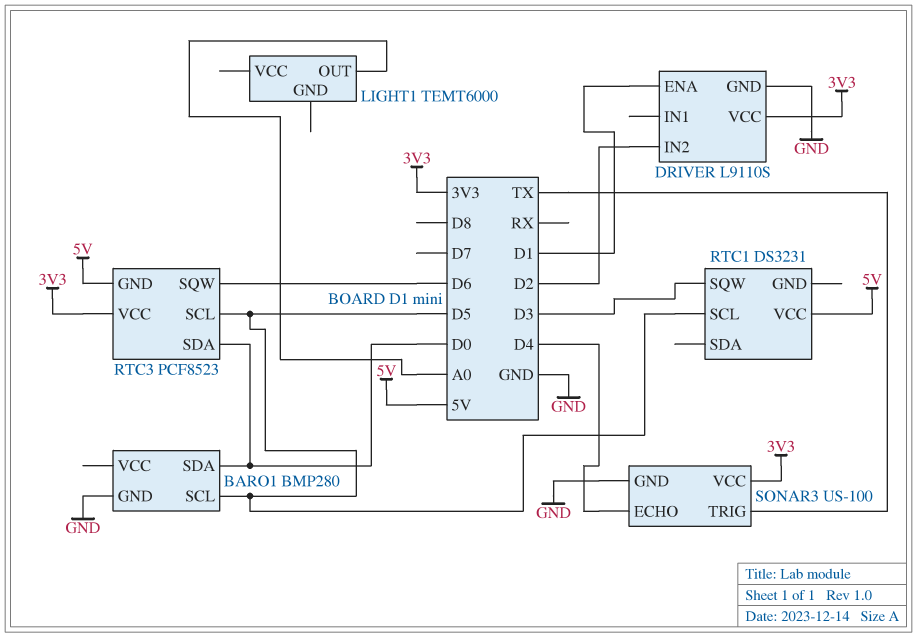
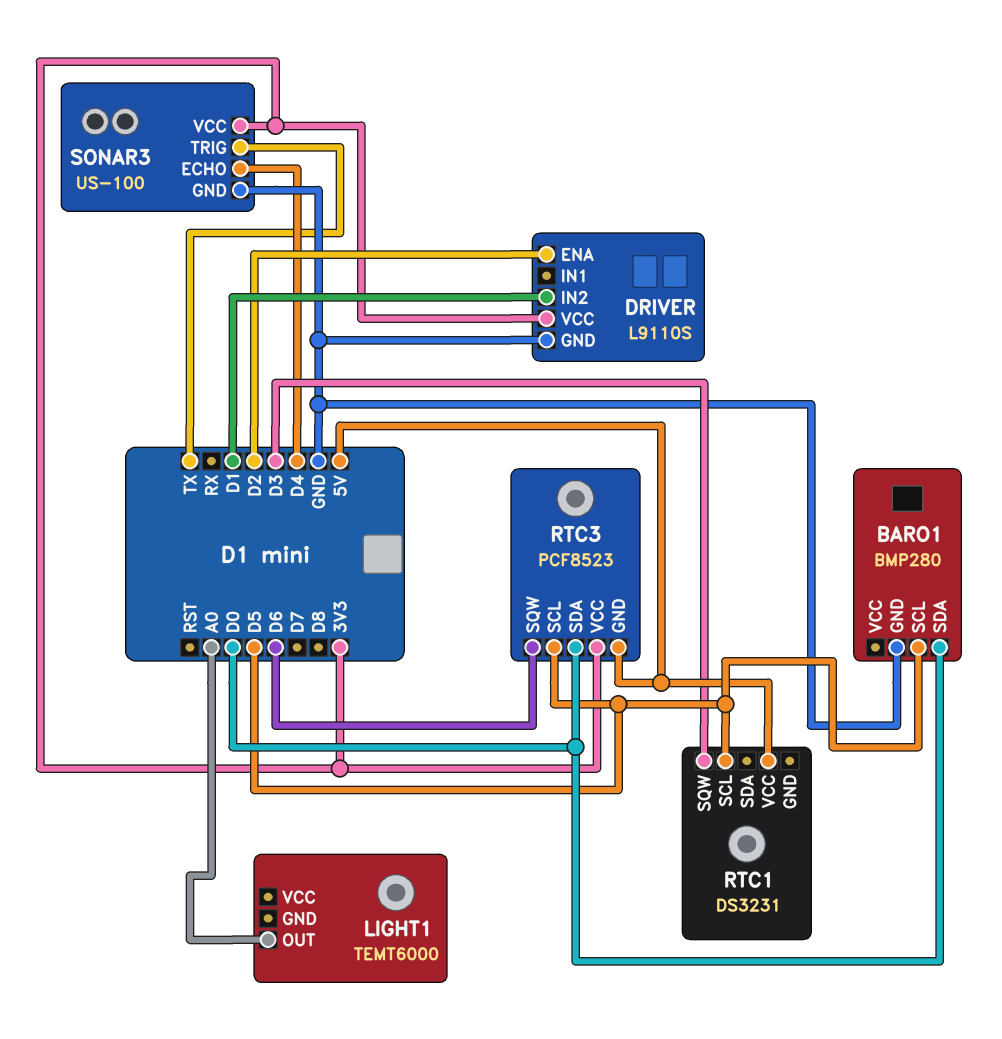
DRIVER pin ENA: D1 -> D2
DRIVER pin IN2: D2 -> D1

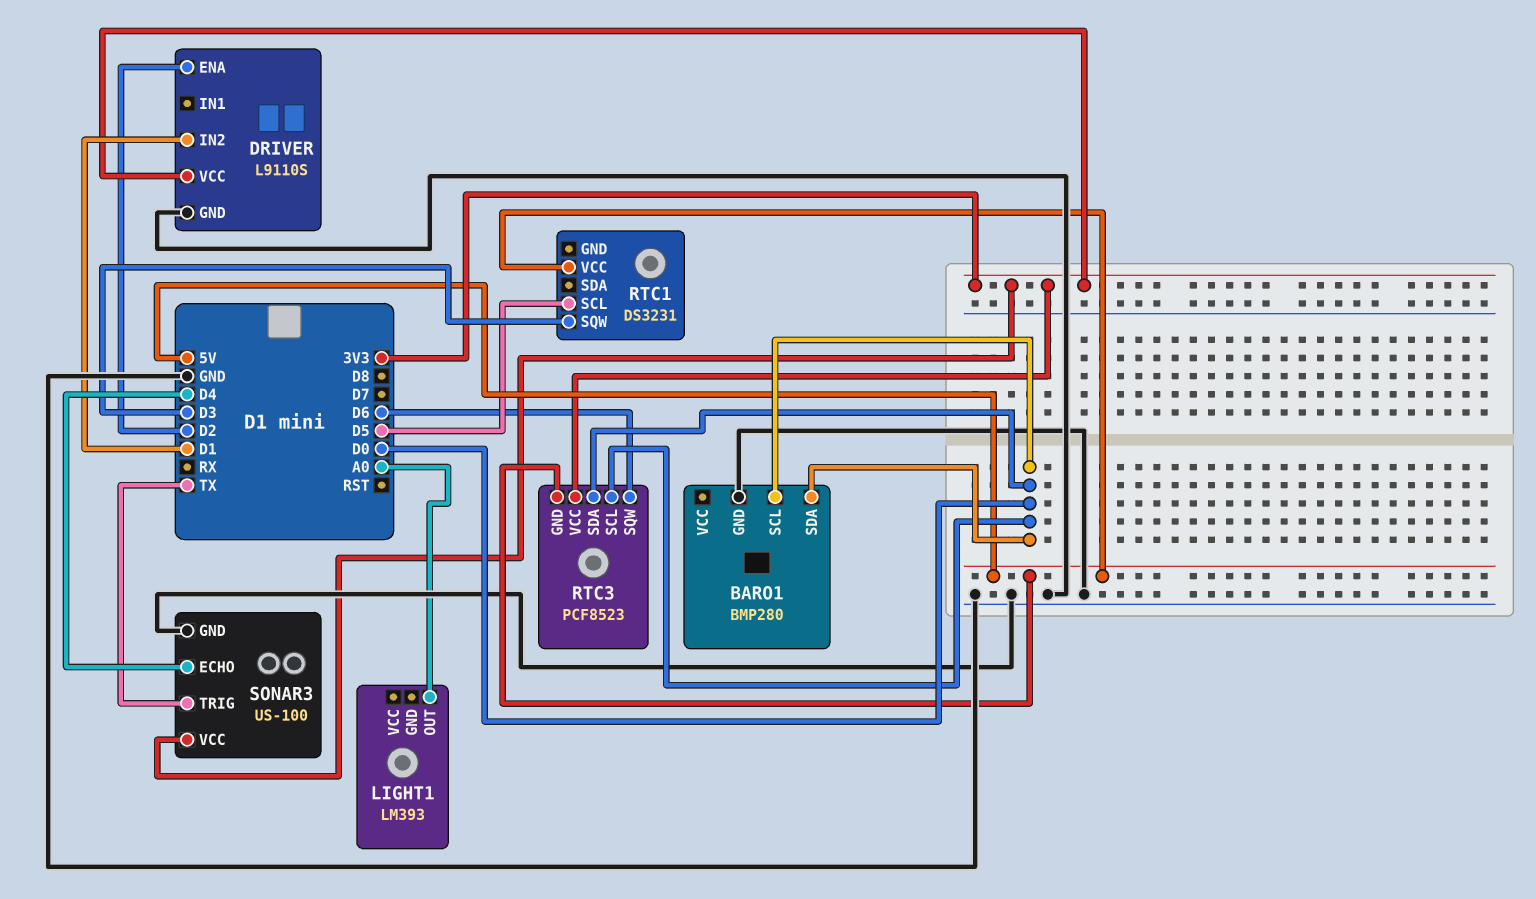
BARO1 pin SCL: D5 -> D0
LIGHT1: TEMT6000 -> LM393
RTC3 pin SCL: D5 -> D0

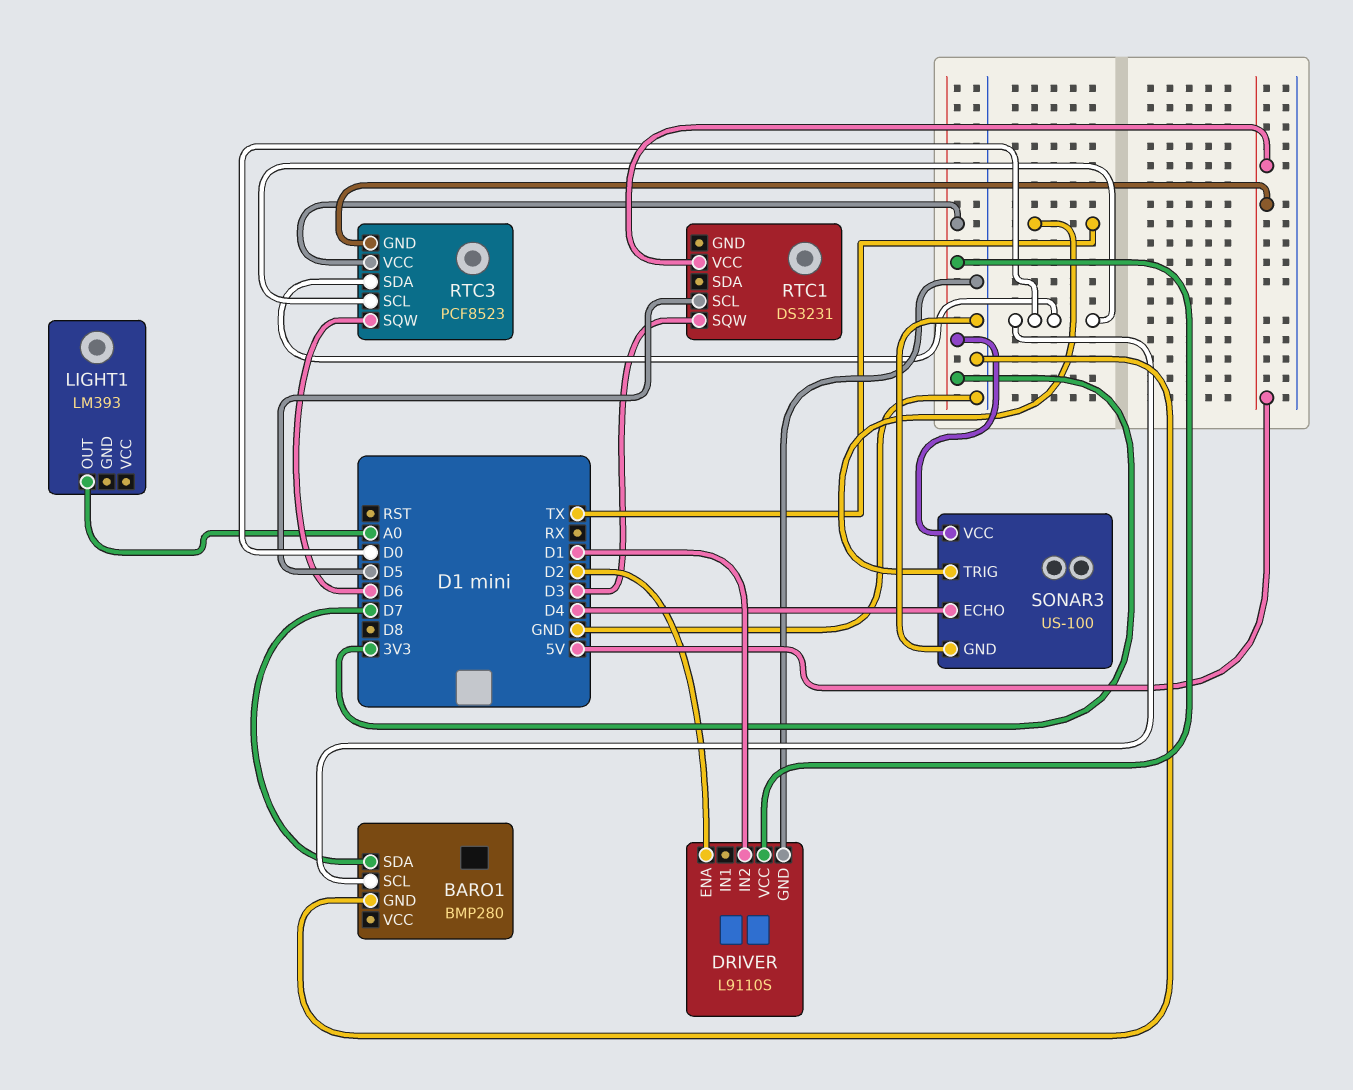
BARO1 pin SDA: D0 -> D7

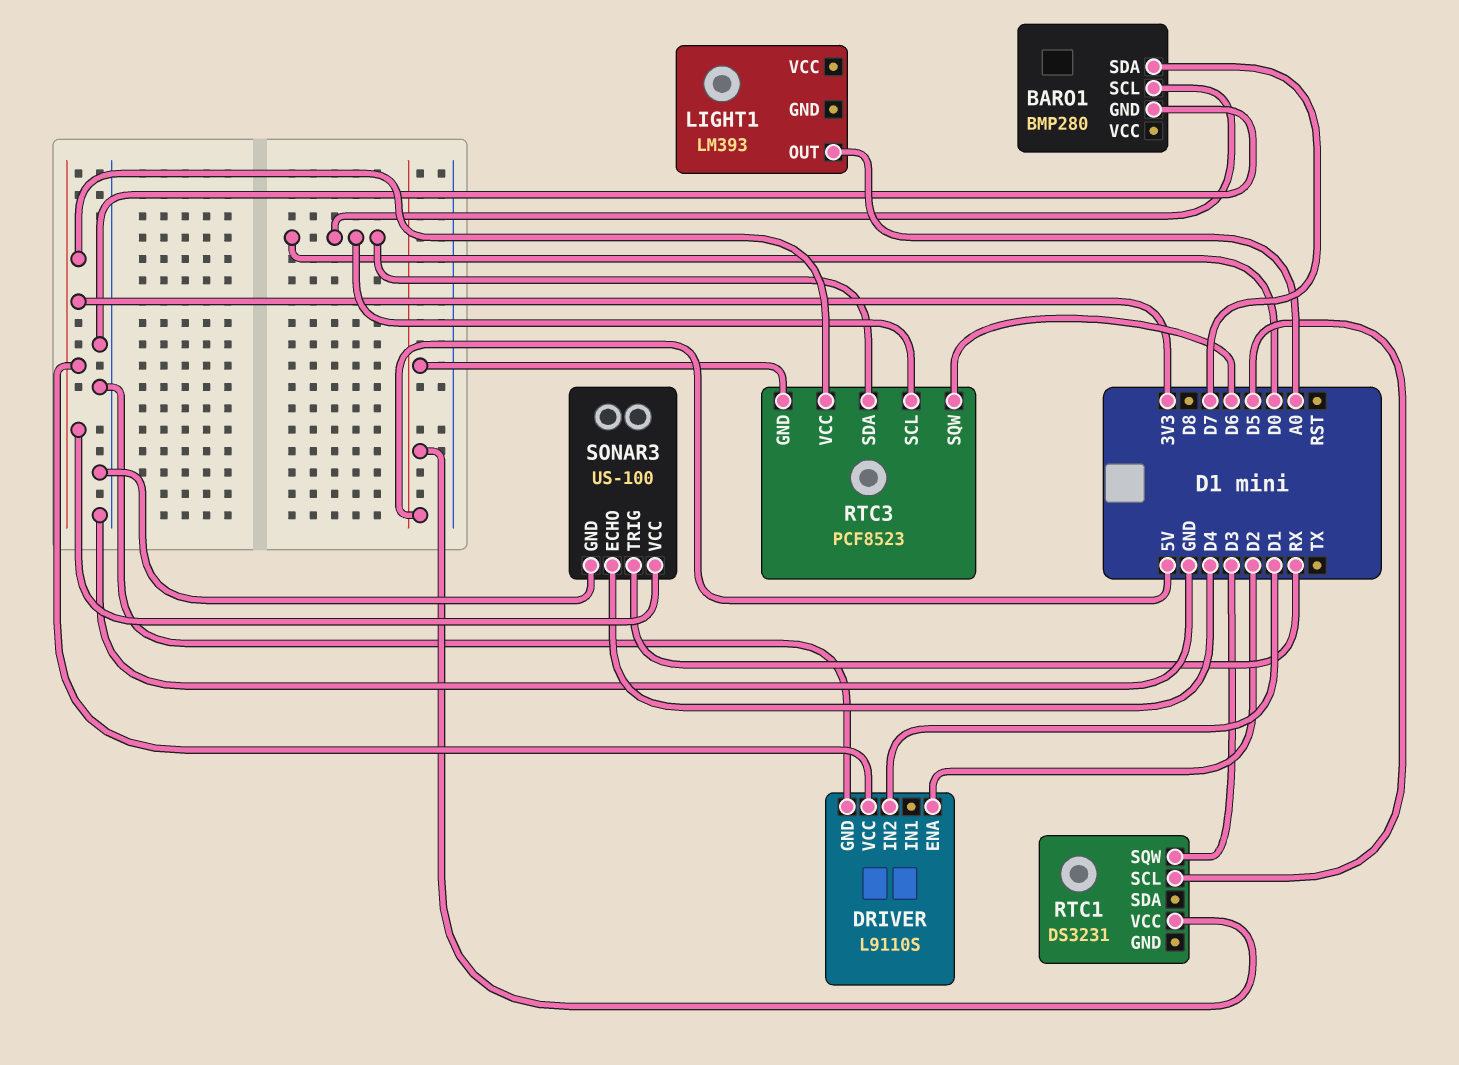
SONAR3 pin TRIG: TX -> RX

